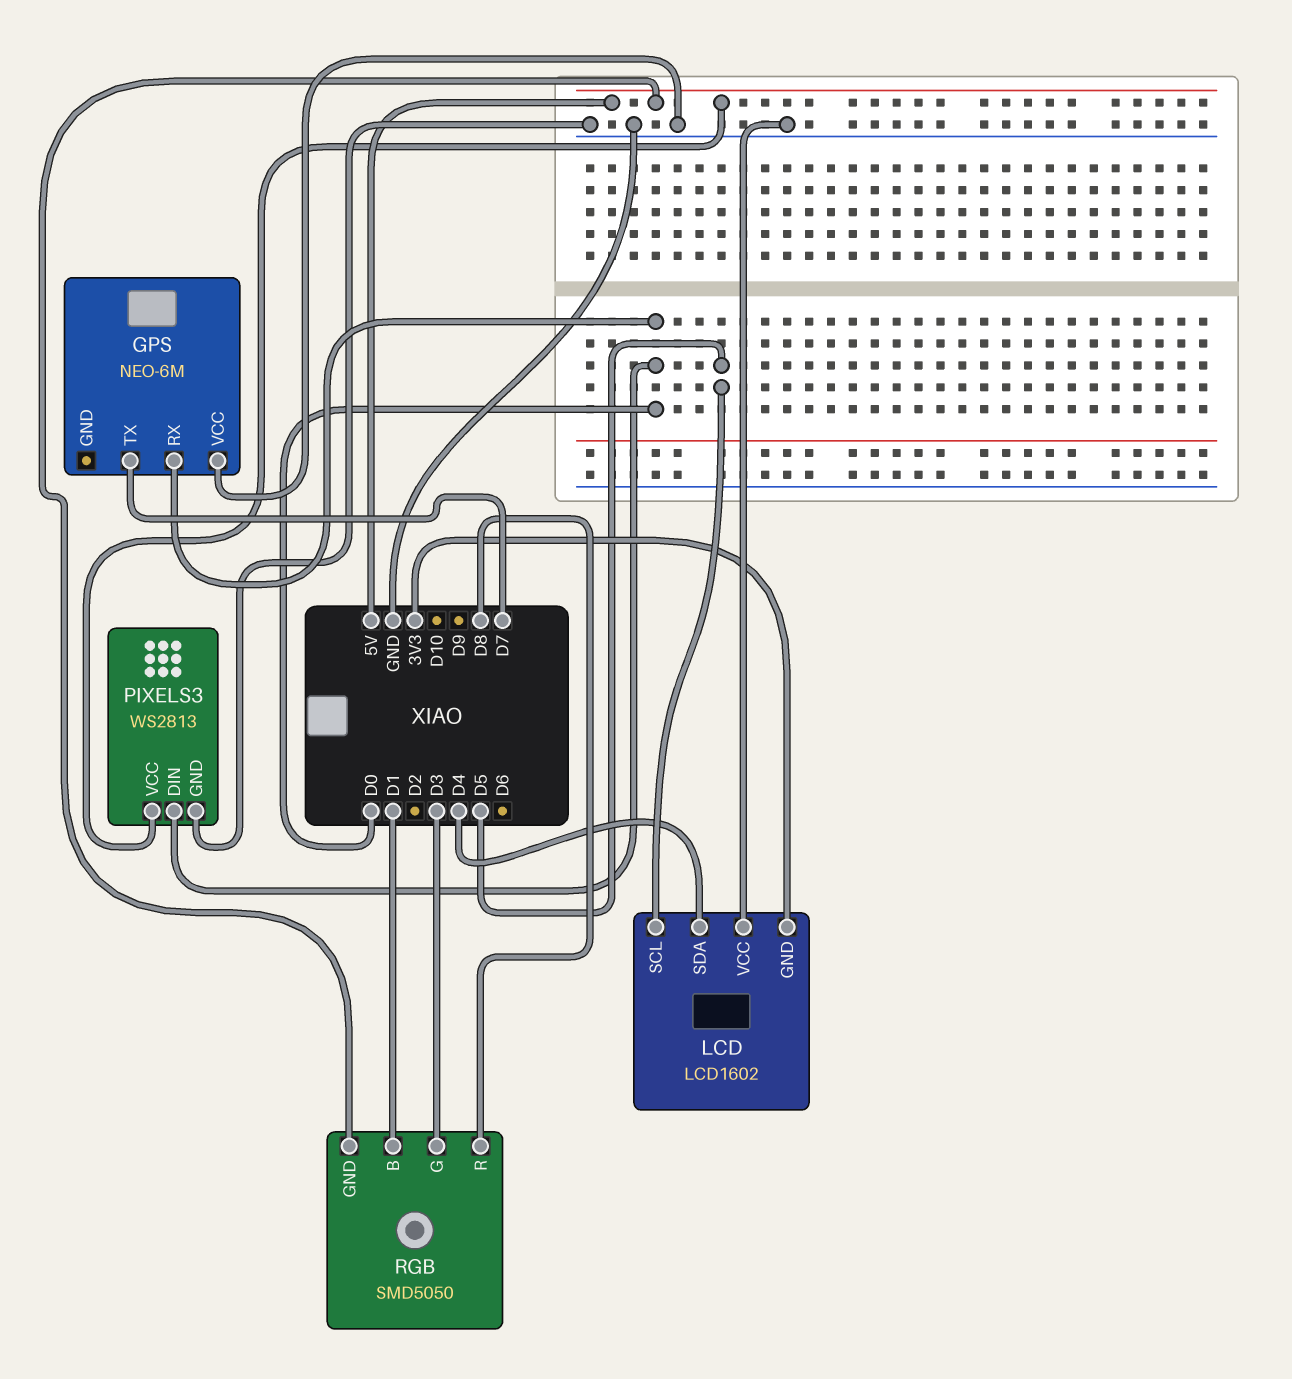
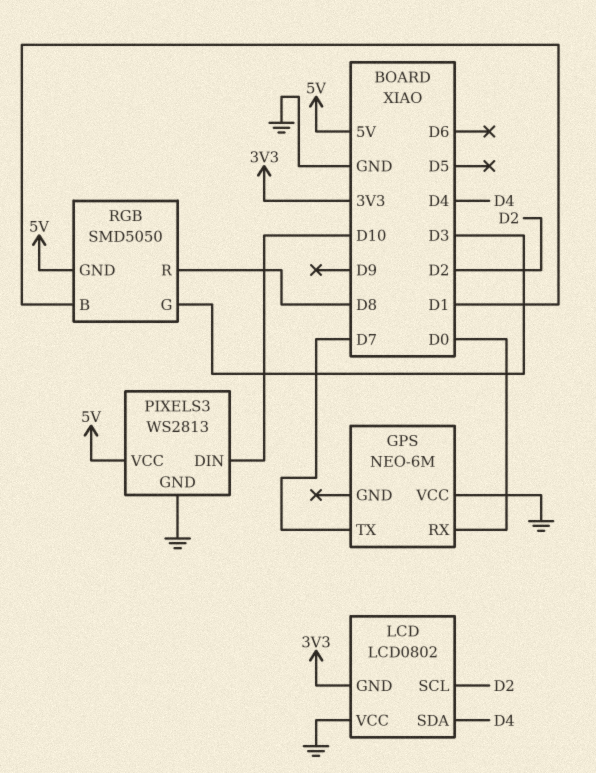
LCD: LCD1602 -> LCD0802
LCD pin SCL: D5 -> D2
PIXELS3 pin DIN: D0 -> D10

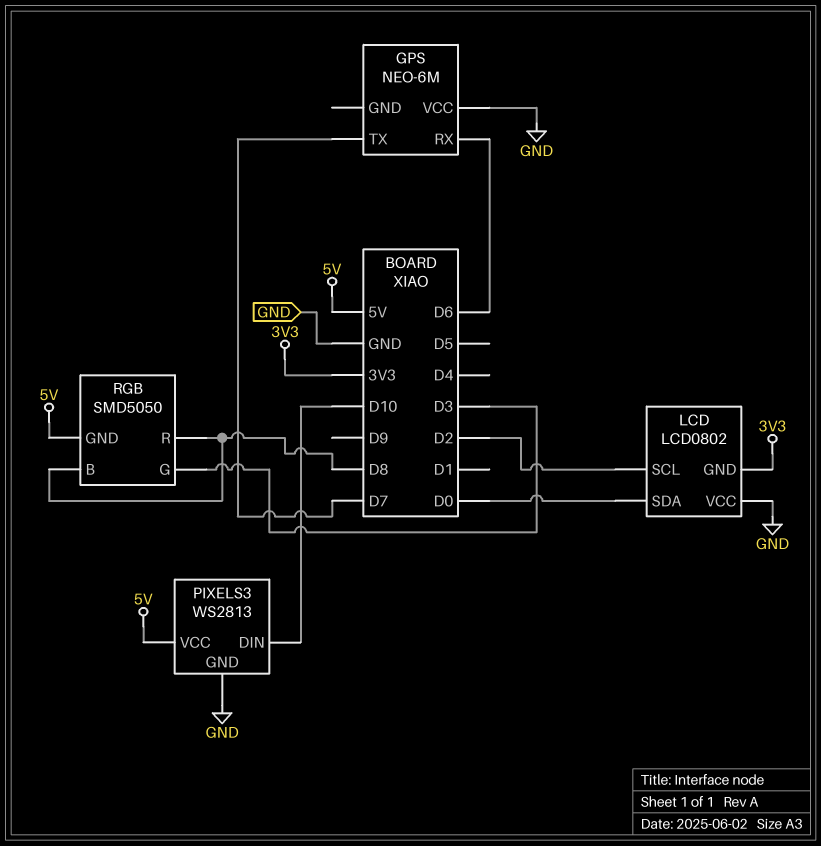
GPS pin RX: D0 -> D6
LCD pin SDA: D4 -> D0
RGB pin B: D1 -> D8

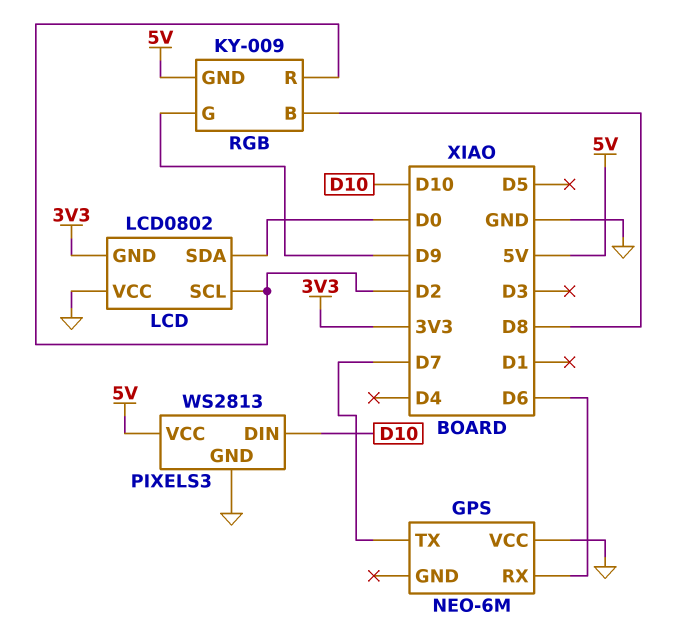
RGB: SMD5050 -> KY-009
RGB pin G: D3 -> D9
RGB pin R: D8 -> D2

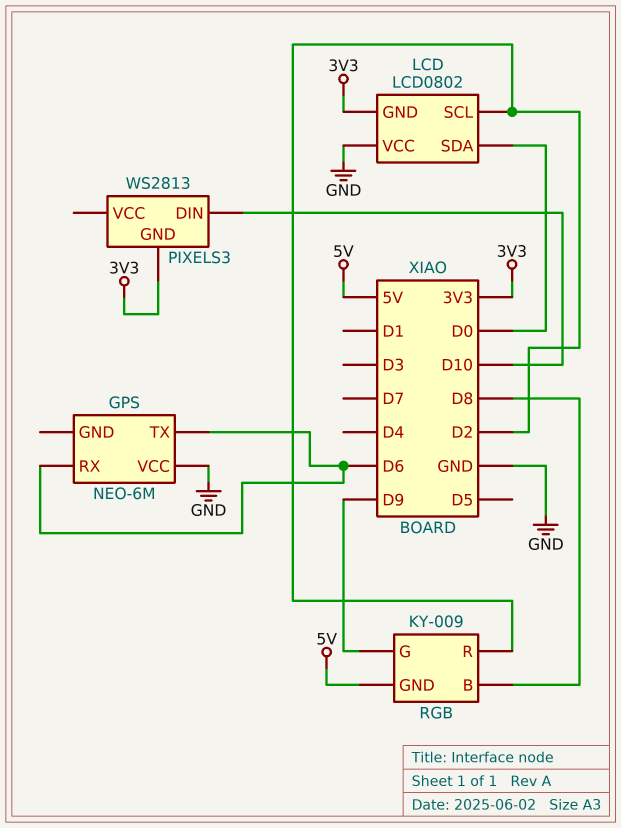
GPS pin TX: D7 -> D6
PIXELS3 pin GND: GND -> 3V3
PIXELS3 pin VCC: 5V -> none

